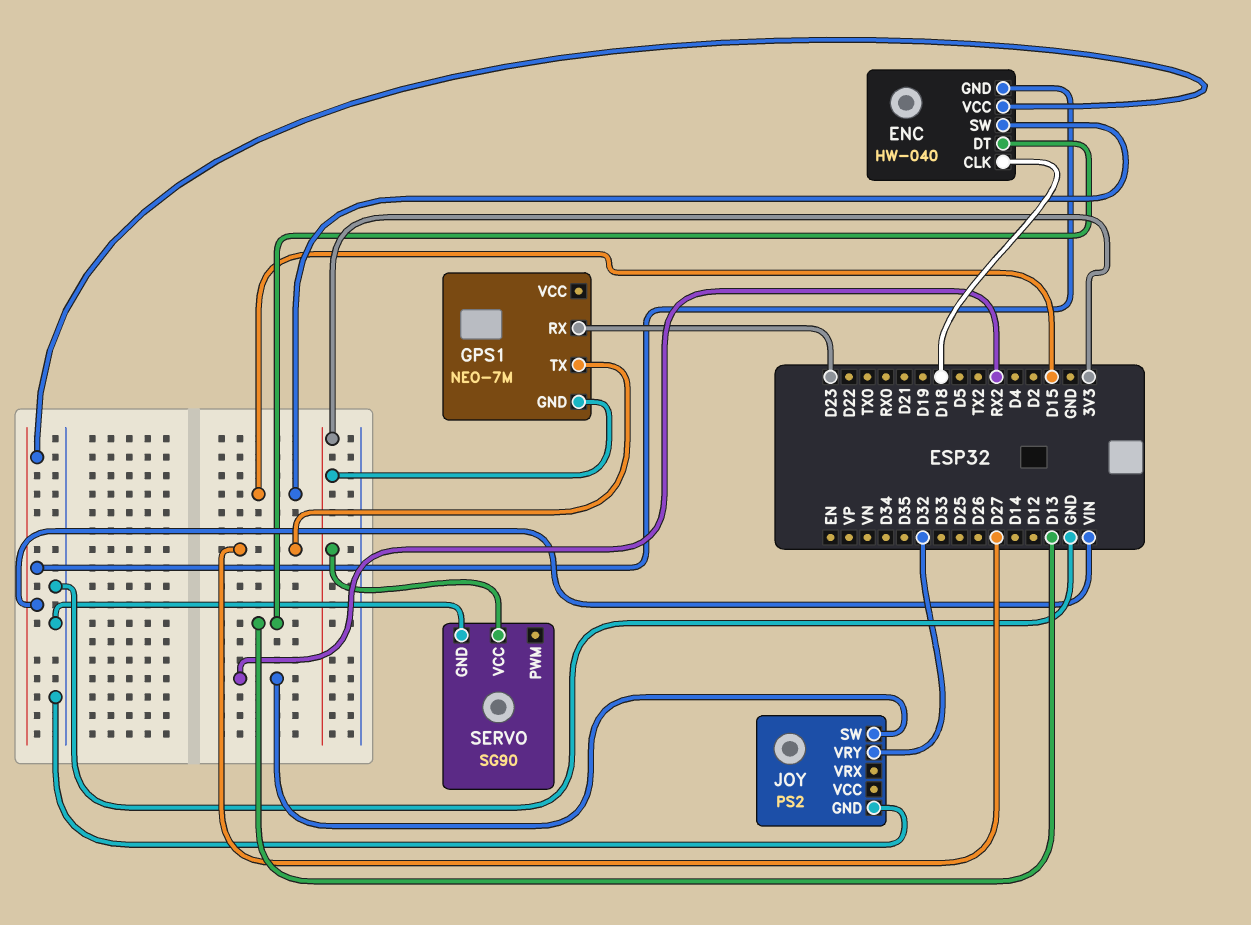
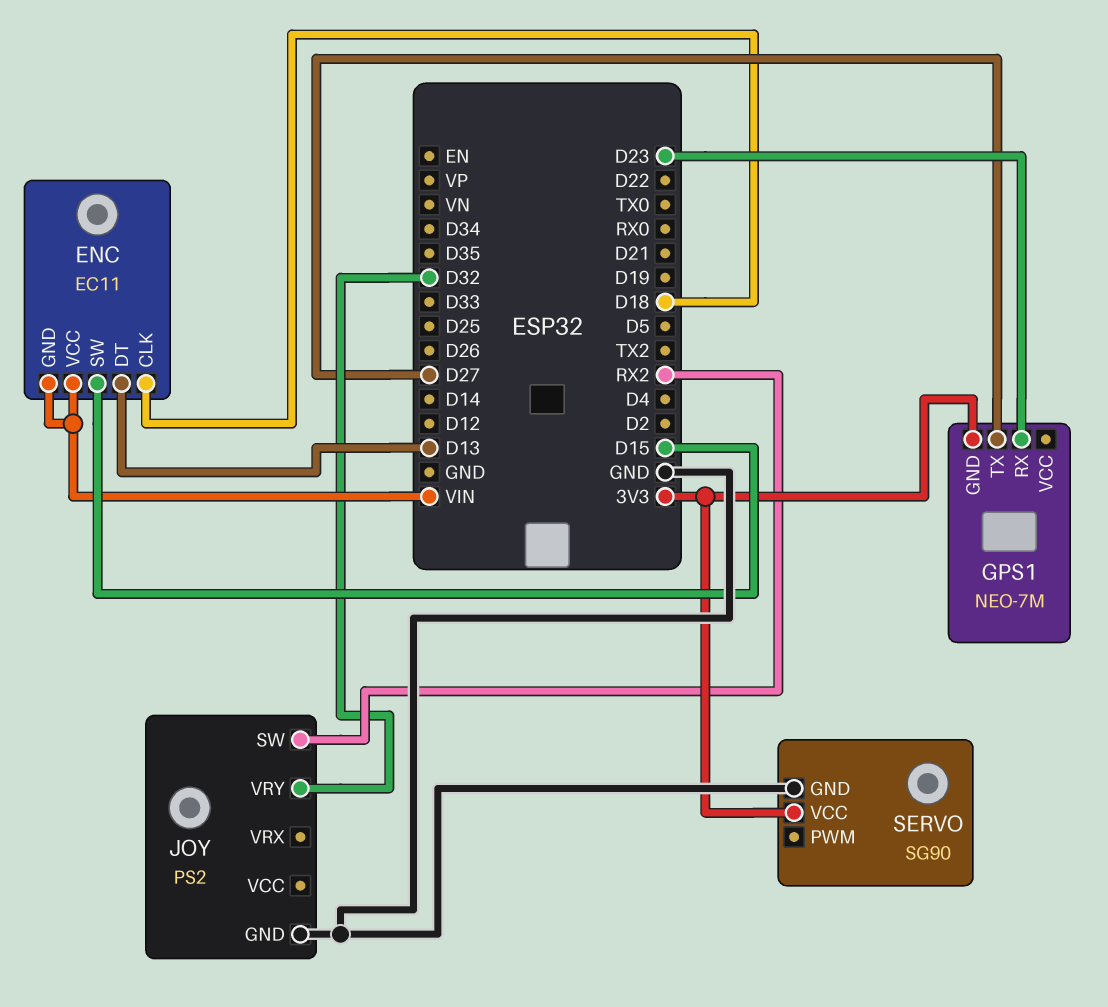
ENC: HW-040 -> EC11

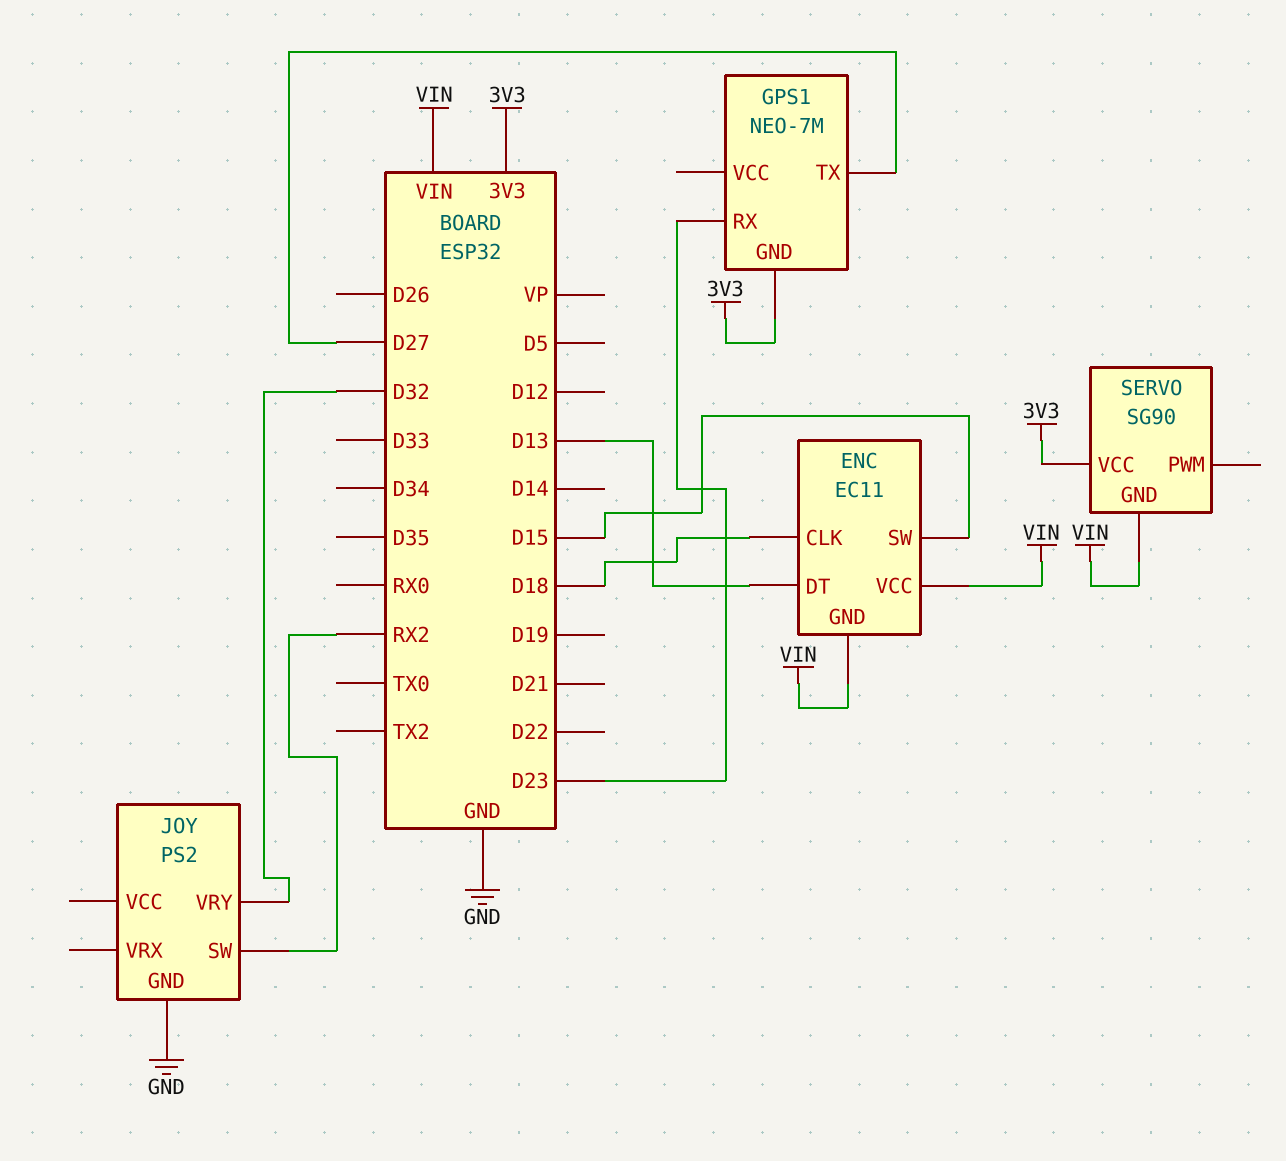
SERVO pin GND: GND -> VIN

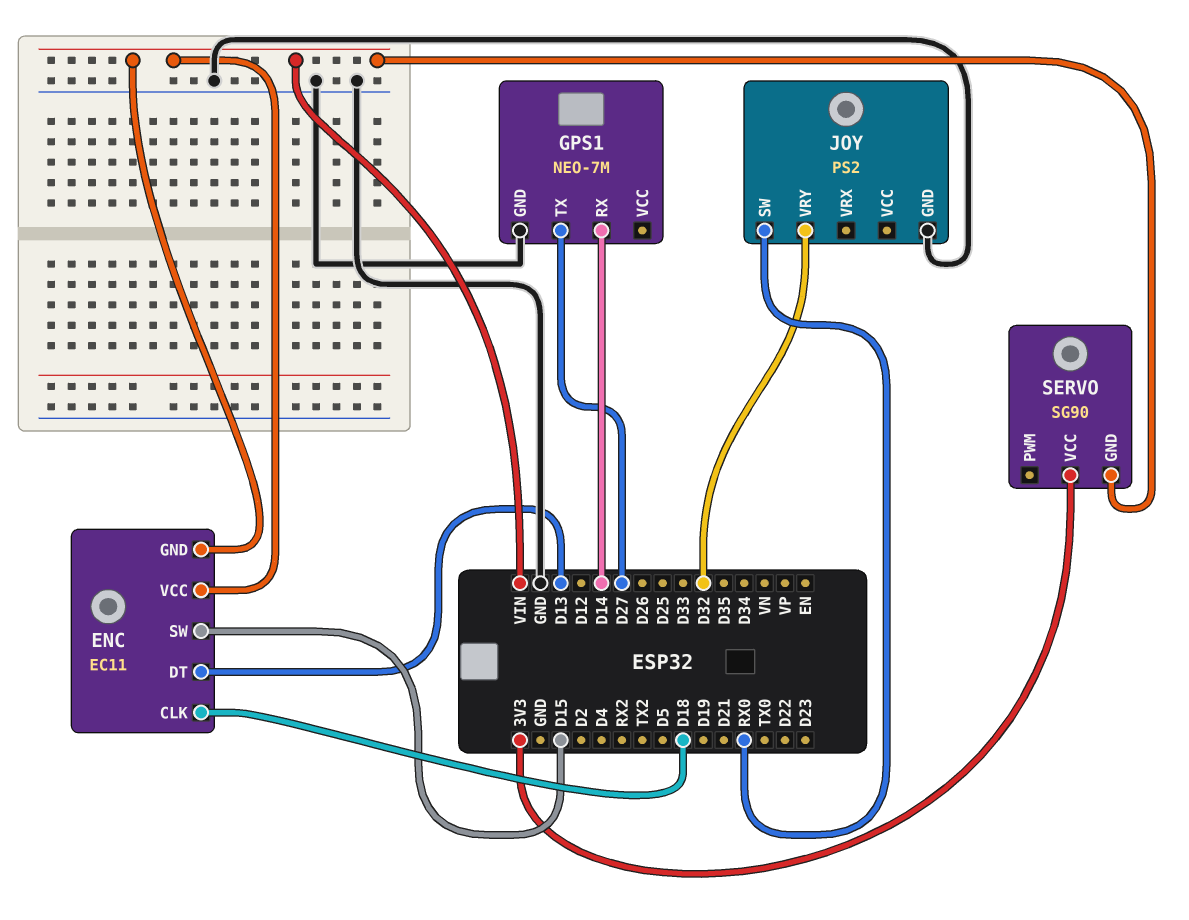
GPS1 pin GND: 3V3 -> GND
GPS1 pin RX: D23 -> D14
JOY pin SW: RX2 -> RX0

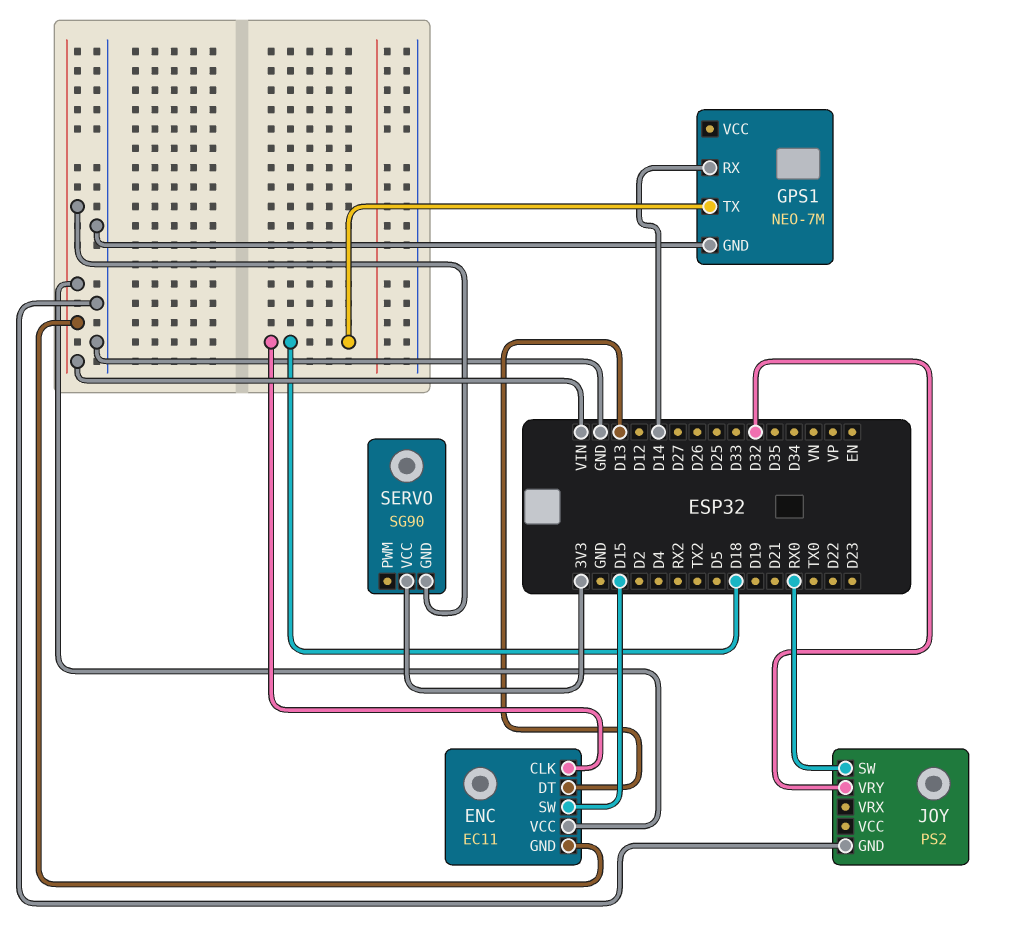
GPS1 pin TX: D27 -> D18

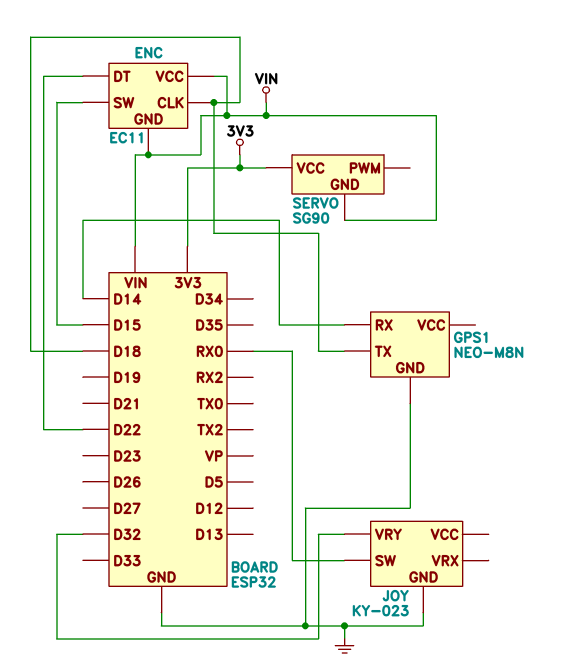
ENC pin DT: D13 -> D22
GPS1: NEO-7M -> NEO-M8N
JOY: PS2 -> KY-023

